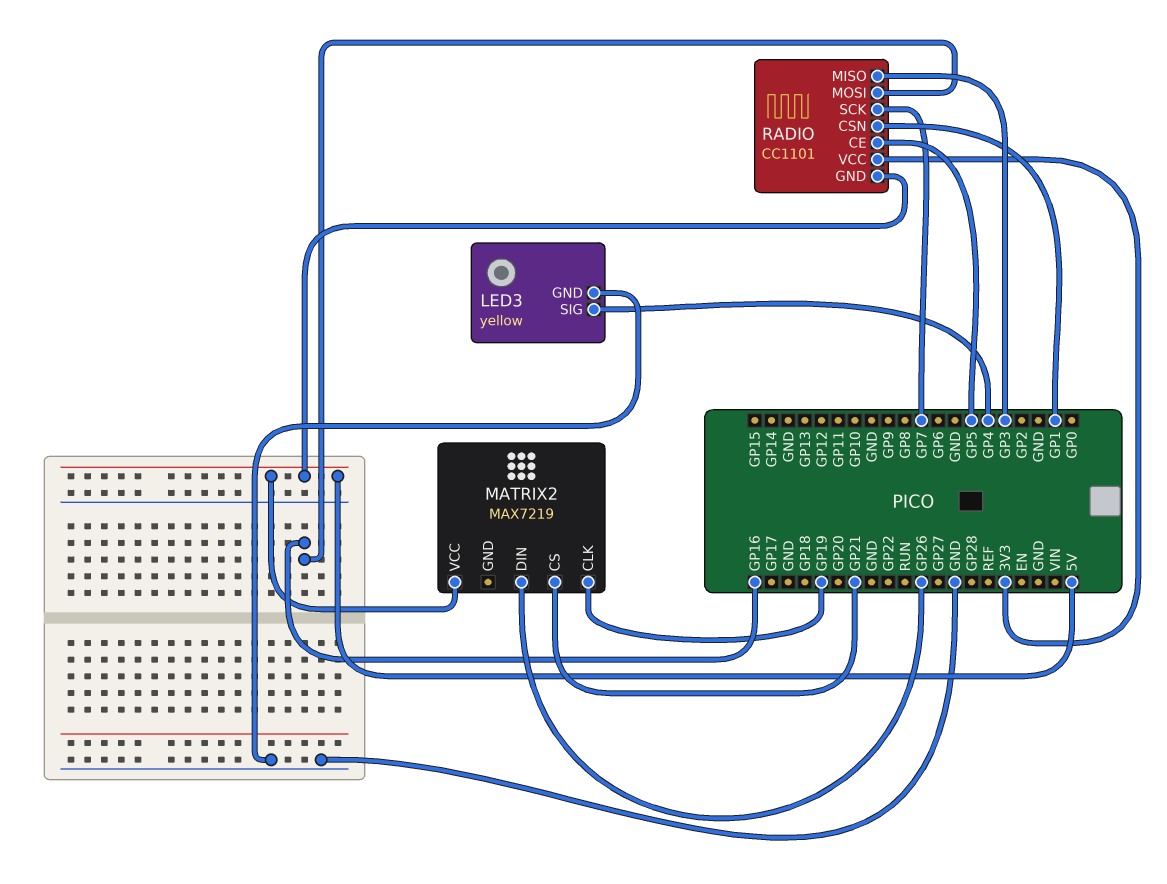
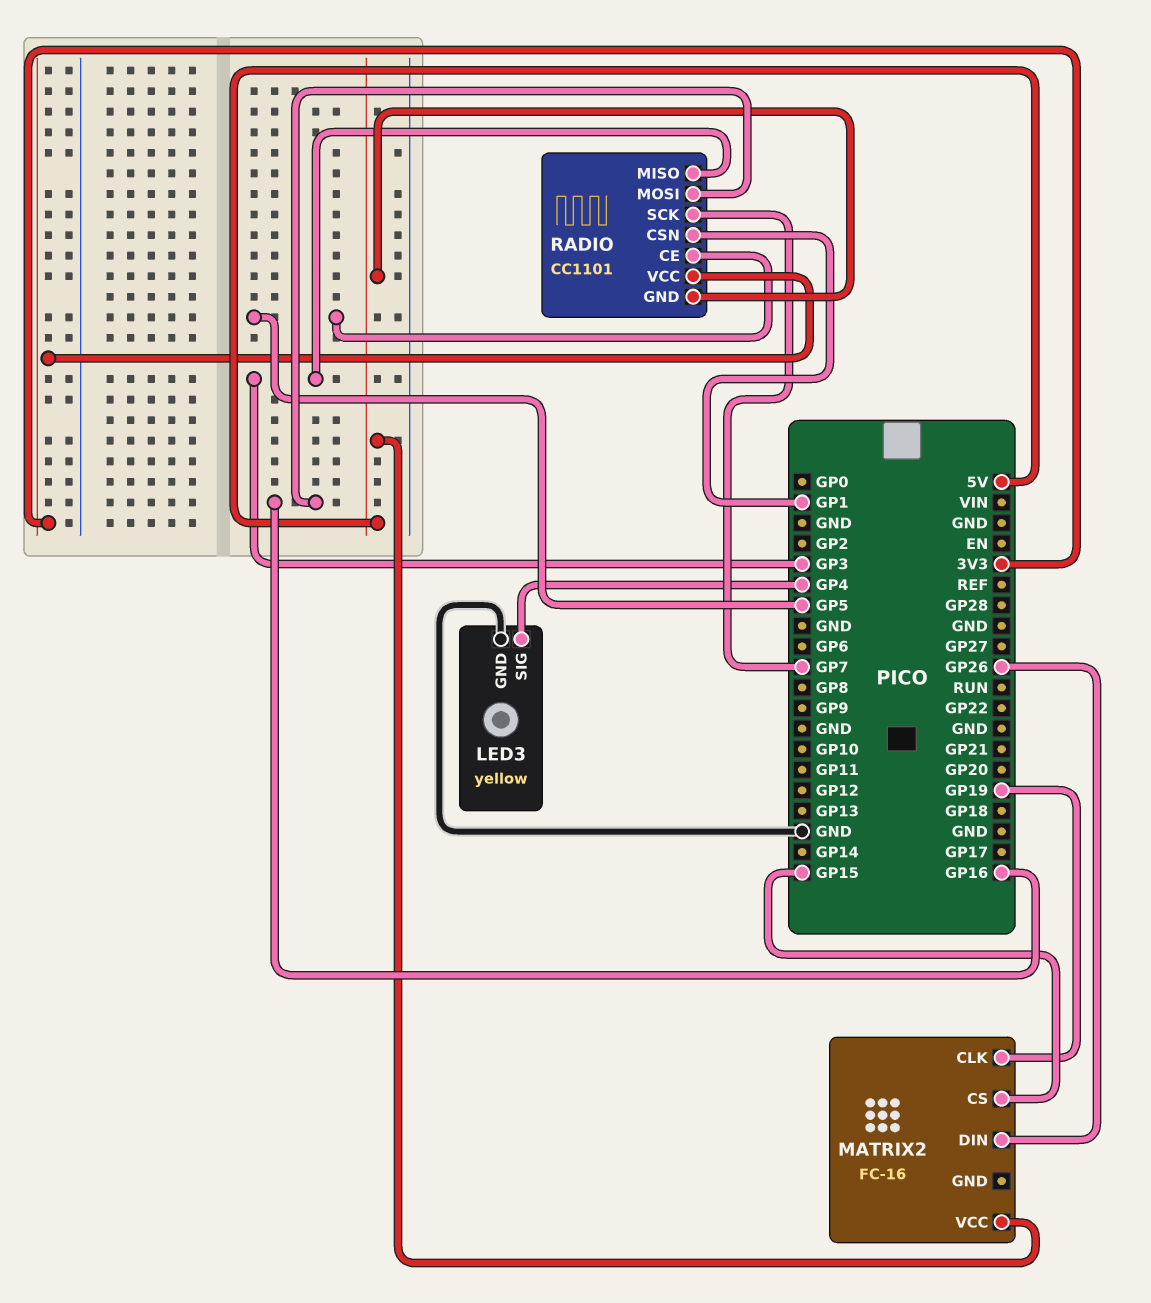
MATRIX2: MAX7219 -> FC-16
MATRIX2 pin CS: GP21 -> GP15

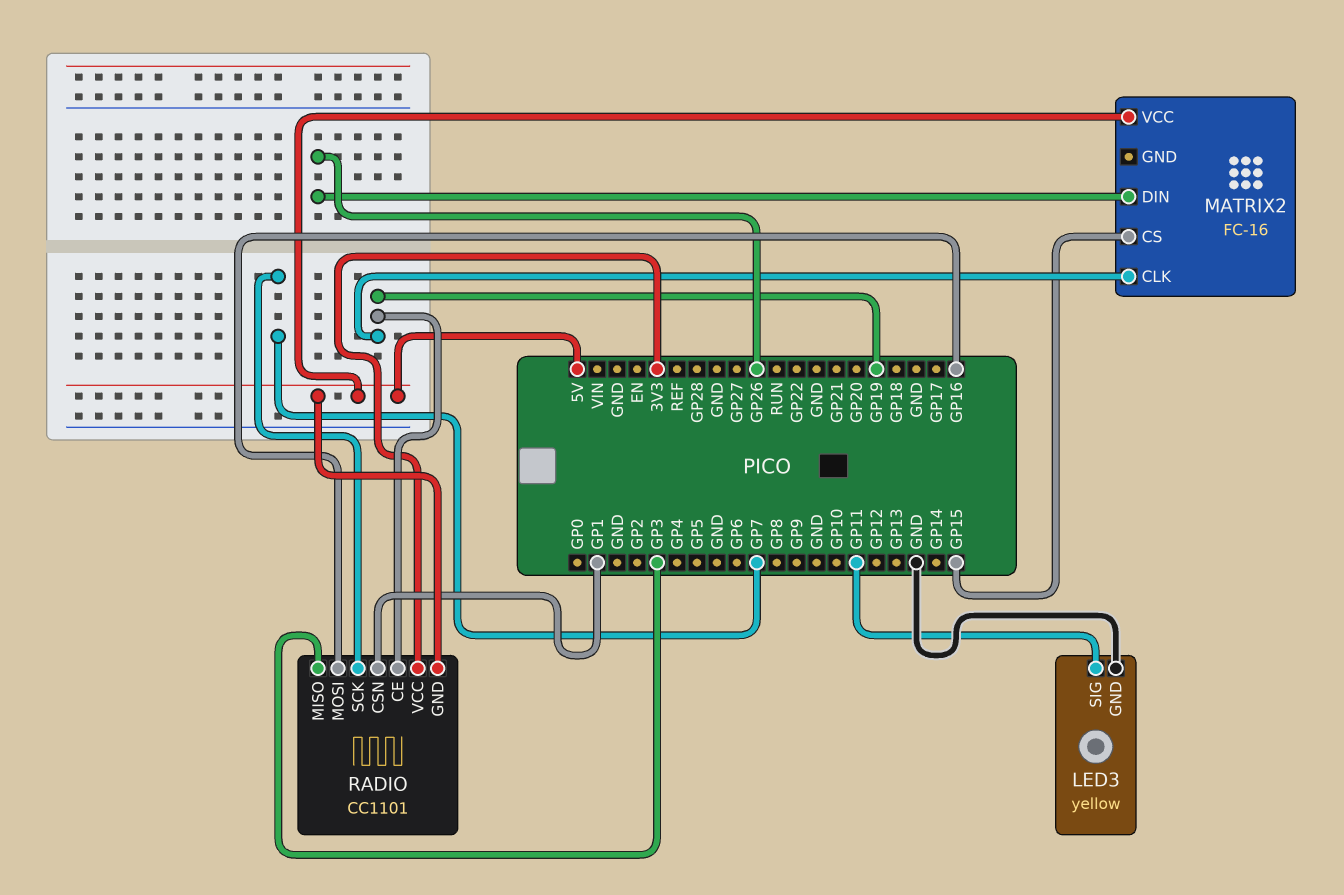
LED3 pin SIG: GP4 -> GP11
RADIO pin CE: GP5 -> GP19

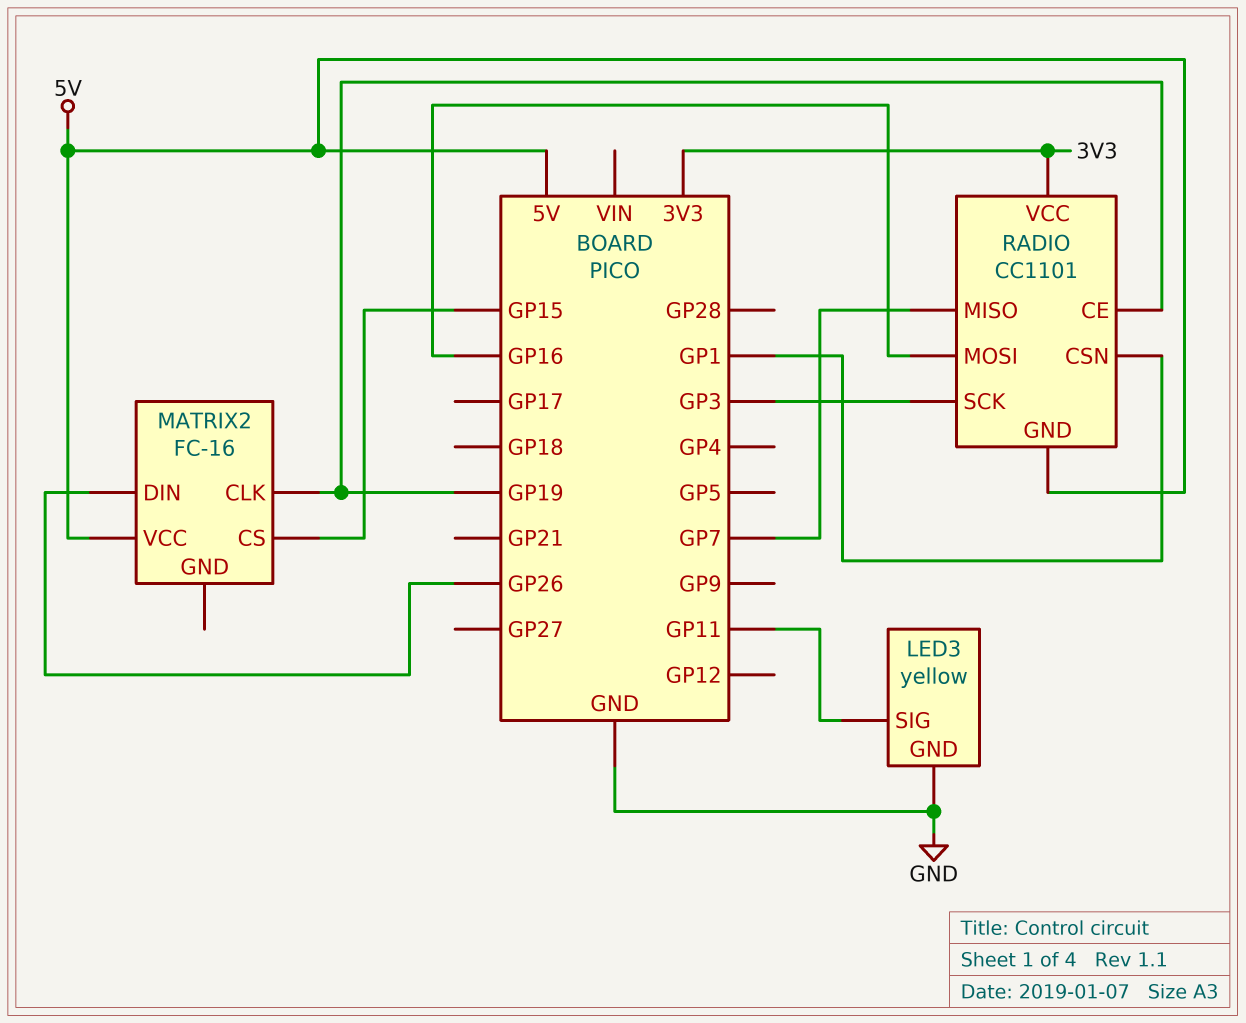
RADIO pin MISO: GP3 -> GP7
RADIO pin SCK: GP7 -> GP3

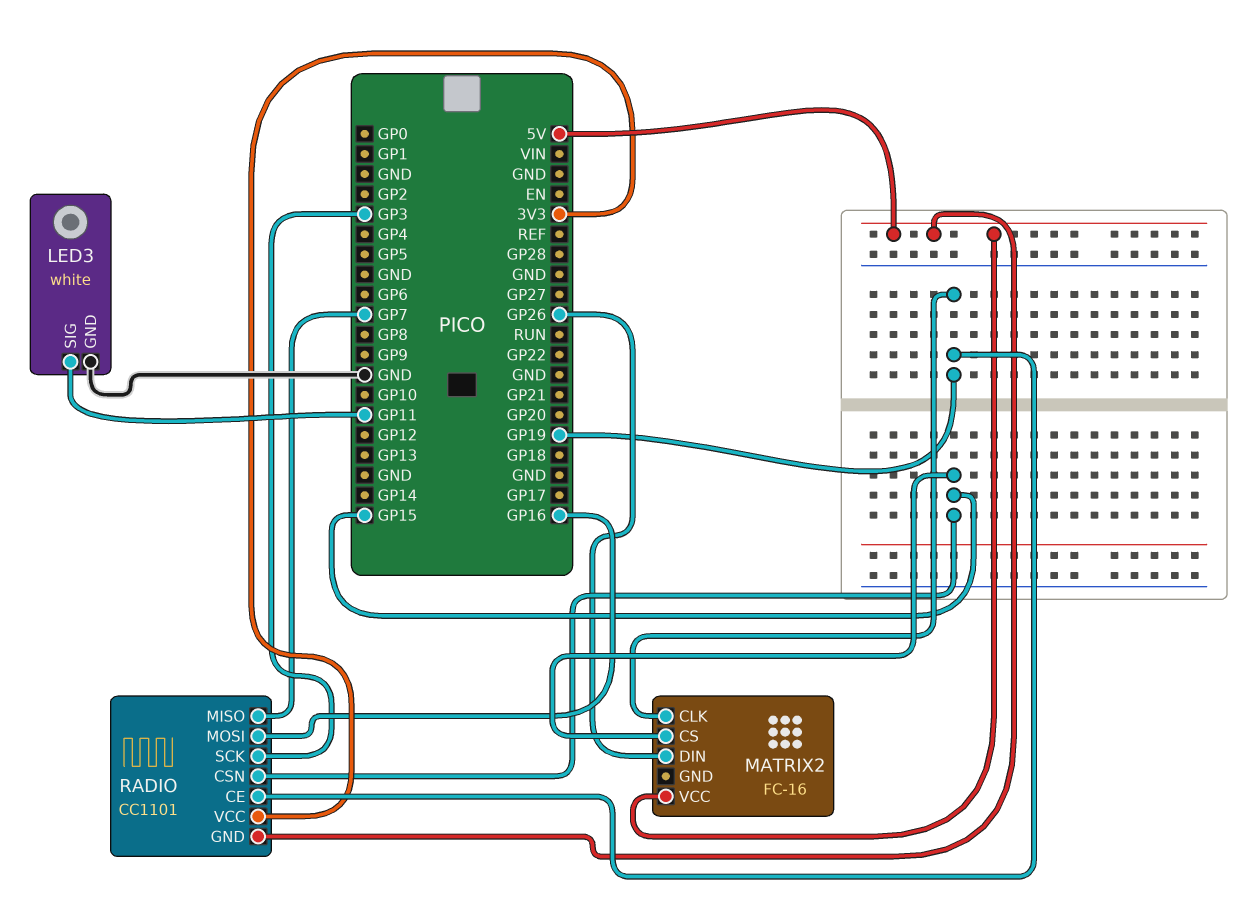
LED3: yellow -> white
RADIO pin CSN: GP1 -> GP15

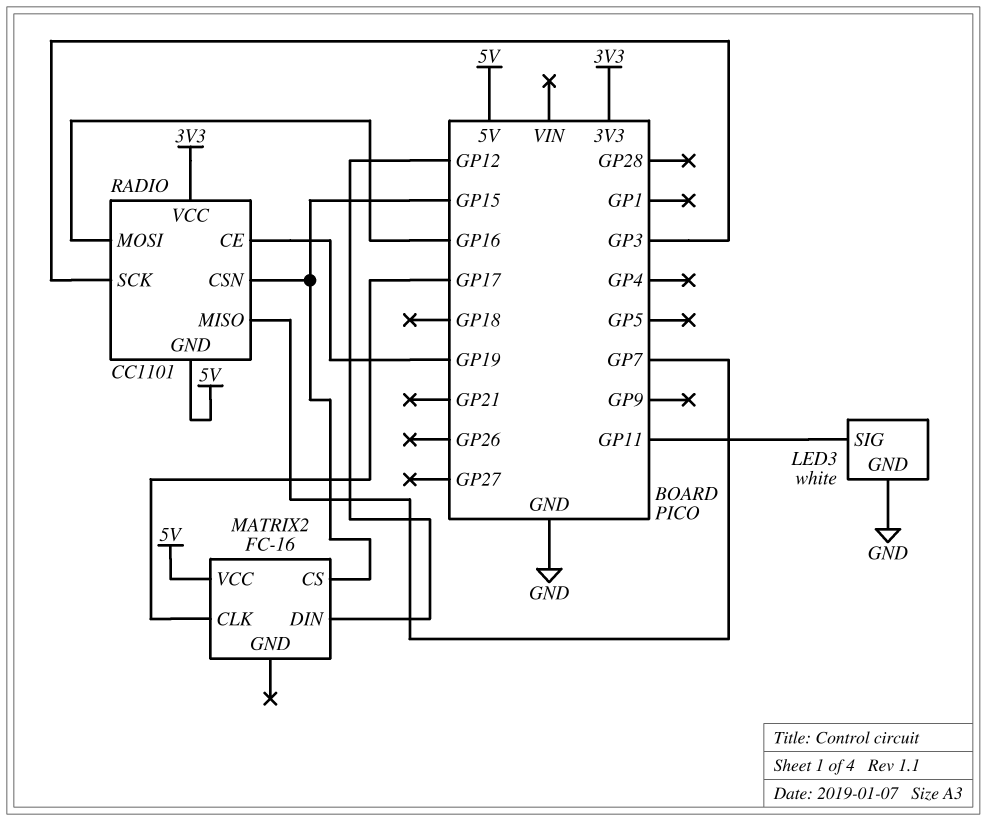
MATRIX2 pin CLK: GP19 -> GP17
MATRIX2 pin DIN: GP26 -> GP12

